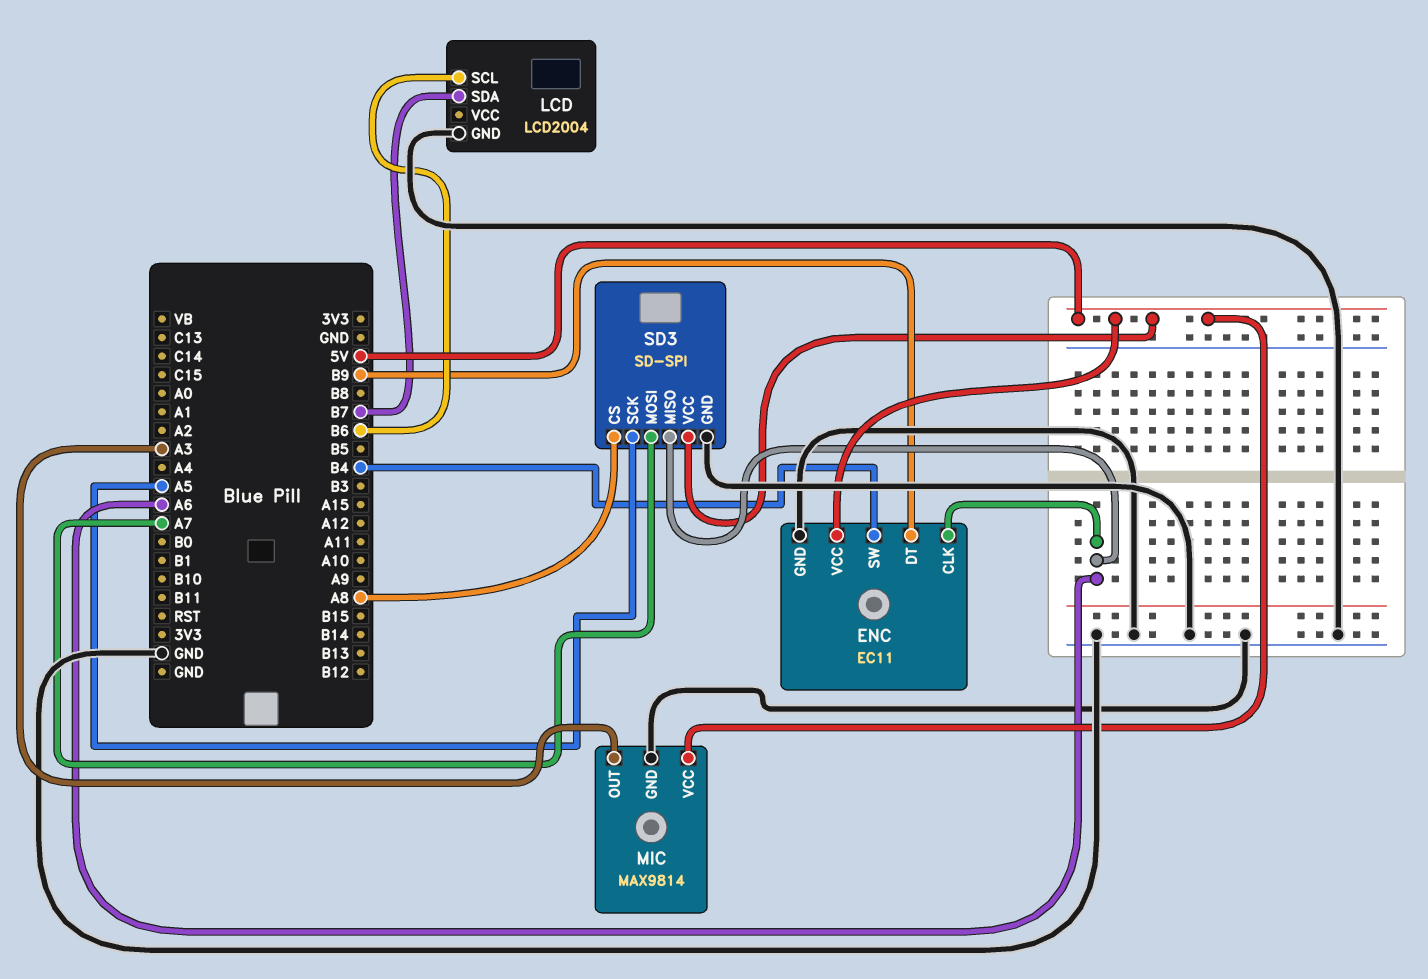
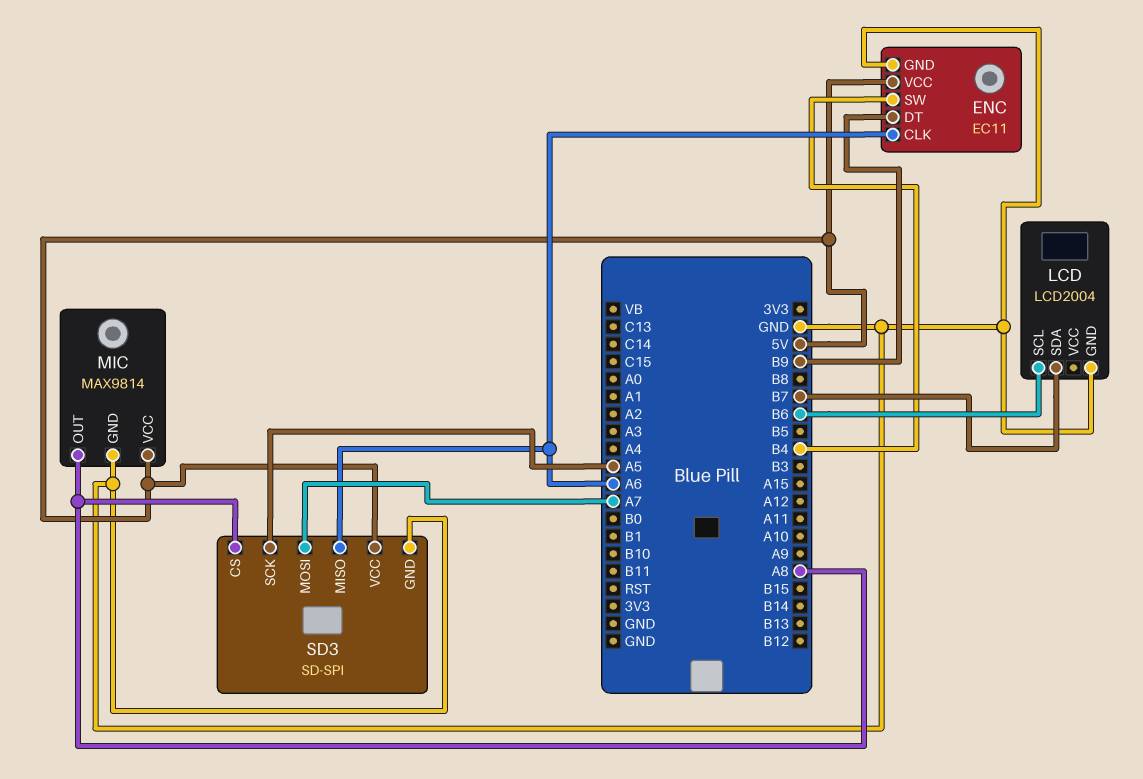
MIC pin OUT: A3 -> A8

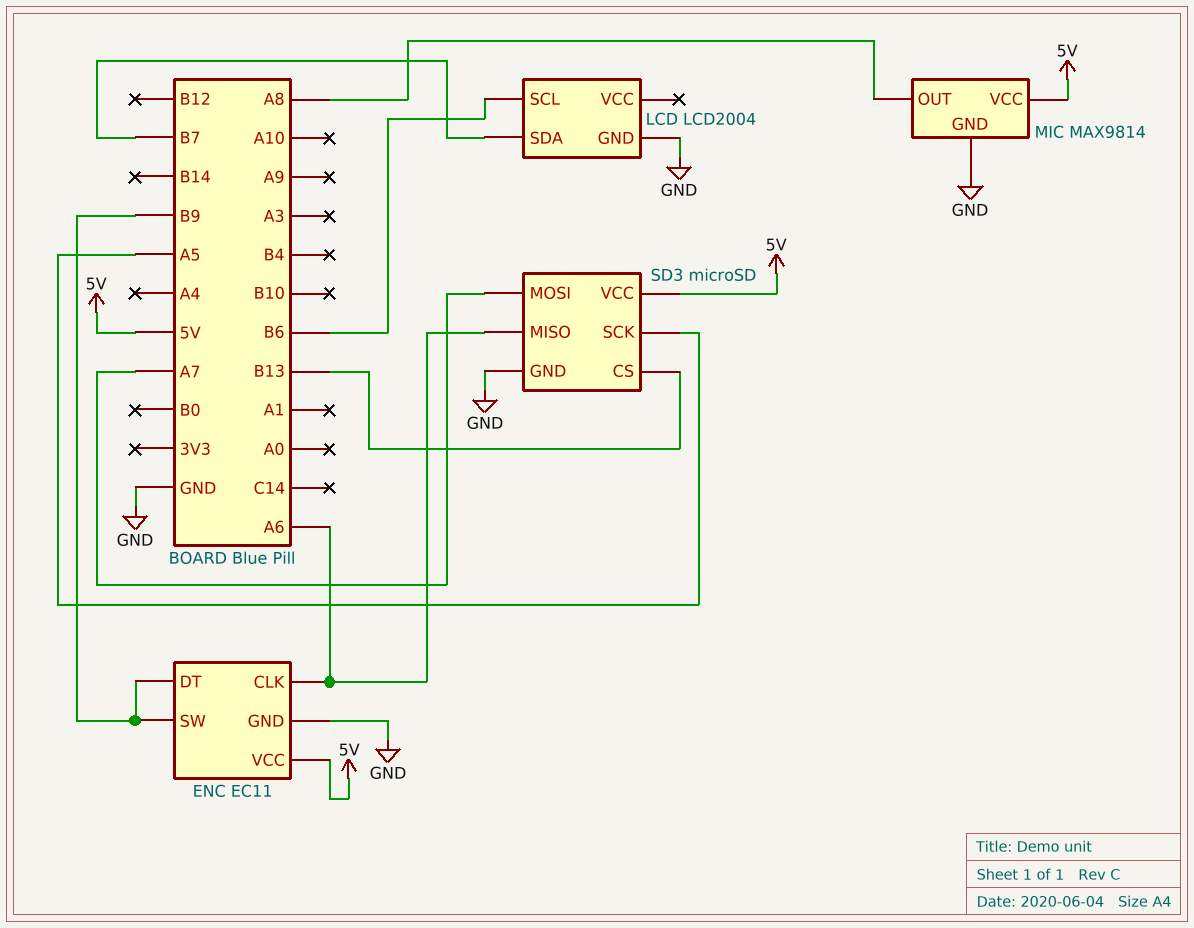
ENC pin SW: B4 -> B9
SD3: SD-SPI -> microSD
SD3 pin CS: A8 -> B13

